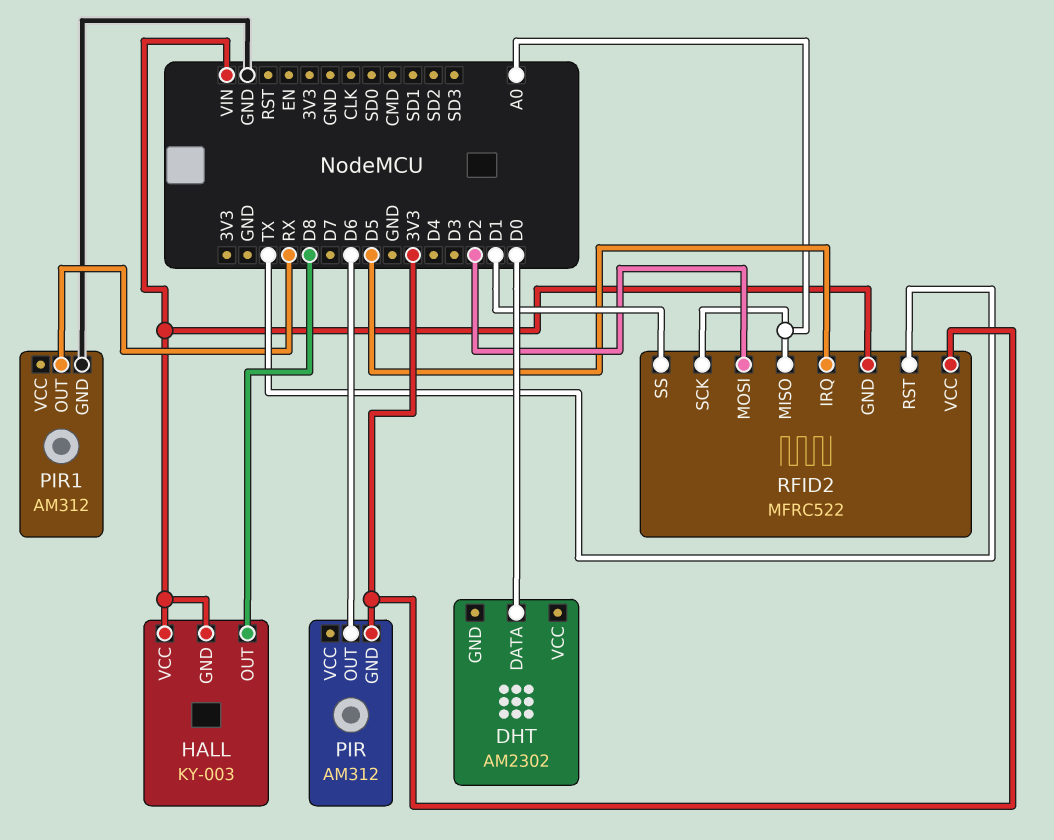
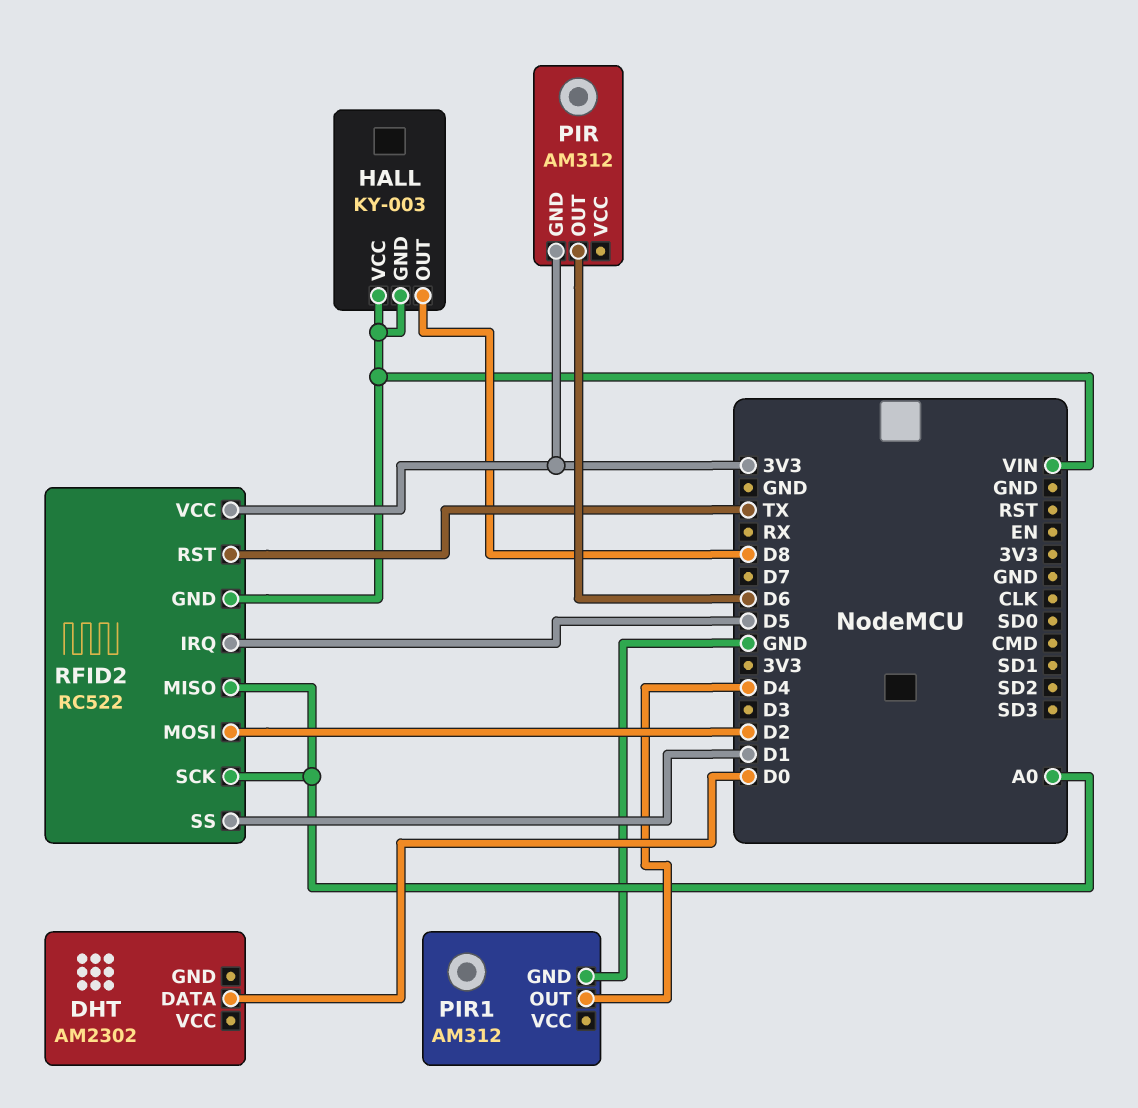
PIR1 pin OUT: RX -> D4
RFID2: MFRC522 -> RC522

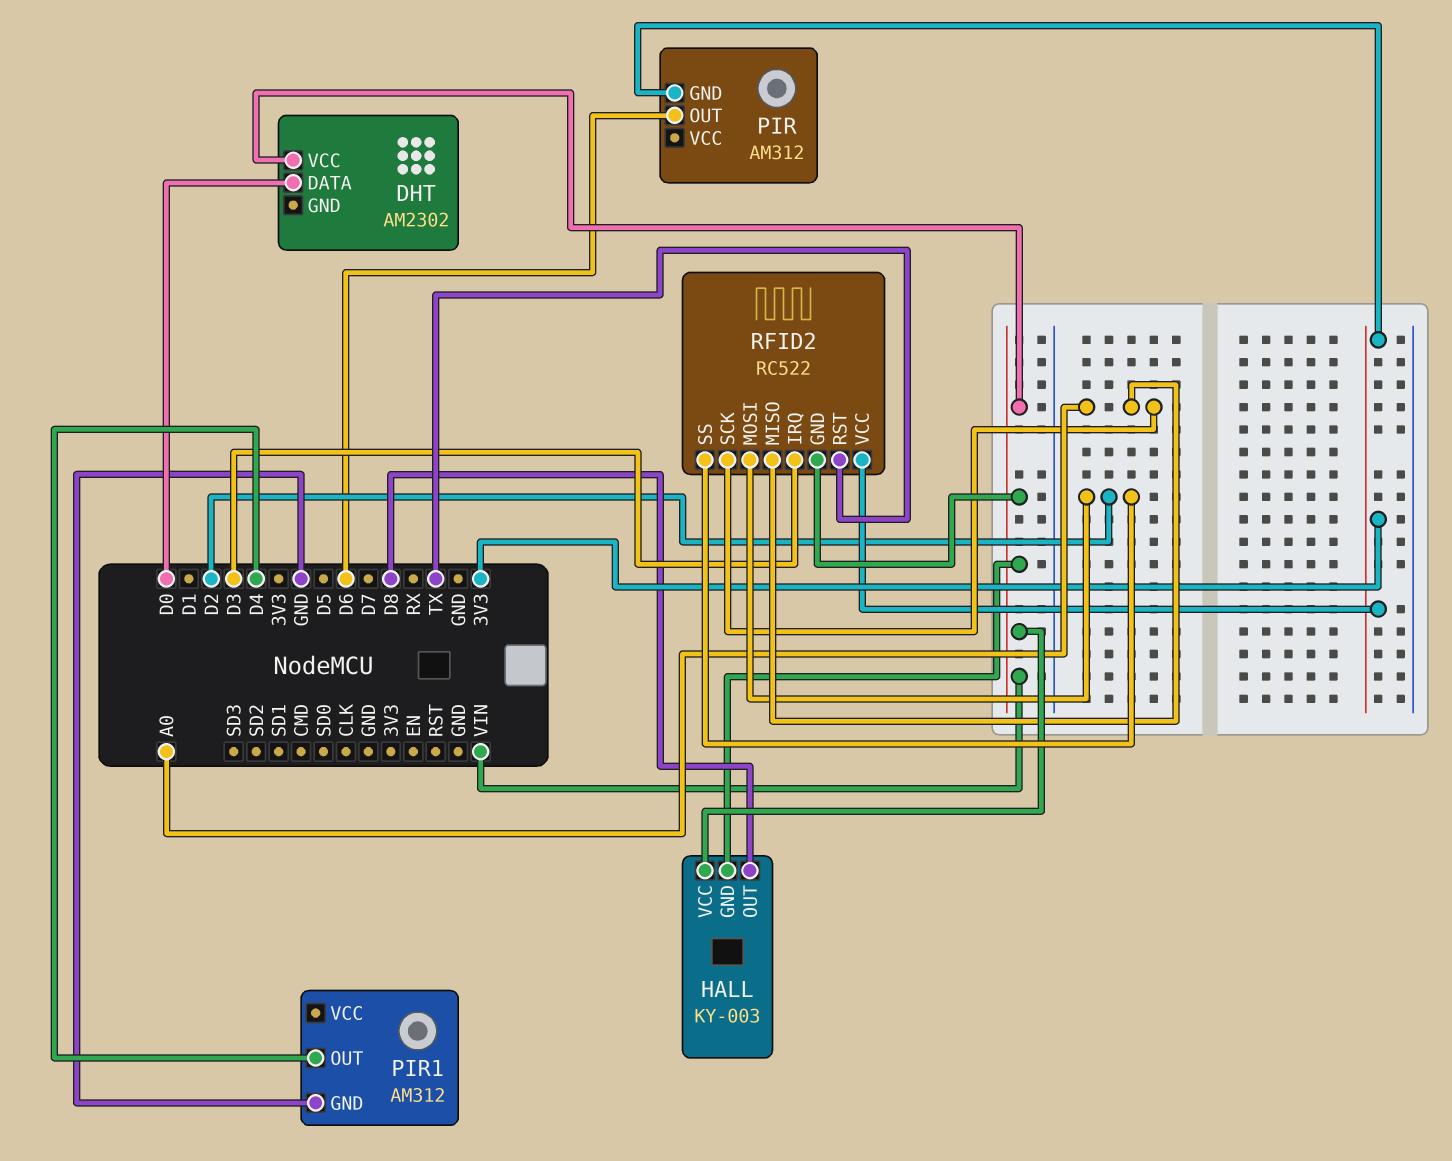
DHT pin VCC: none -> VIN
RFID2 pin IRQ: D5 -> D3
RFID2 pin SS: D1 -> D2

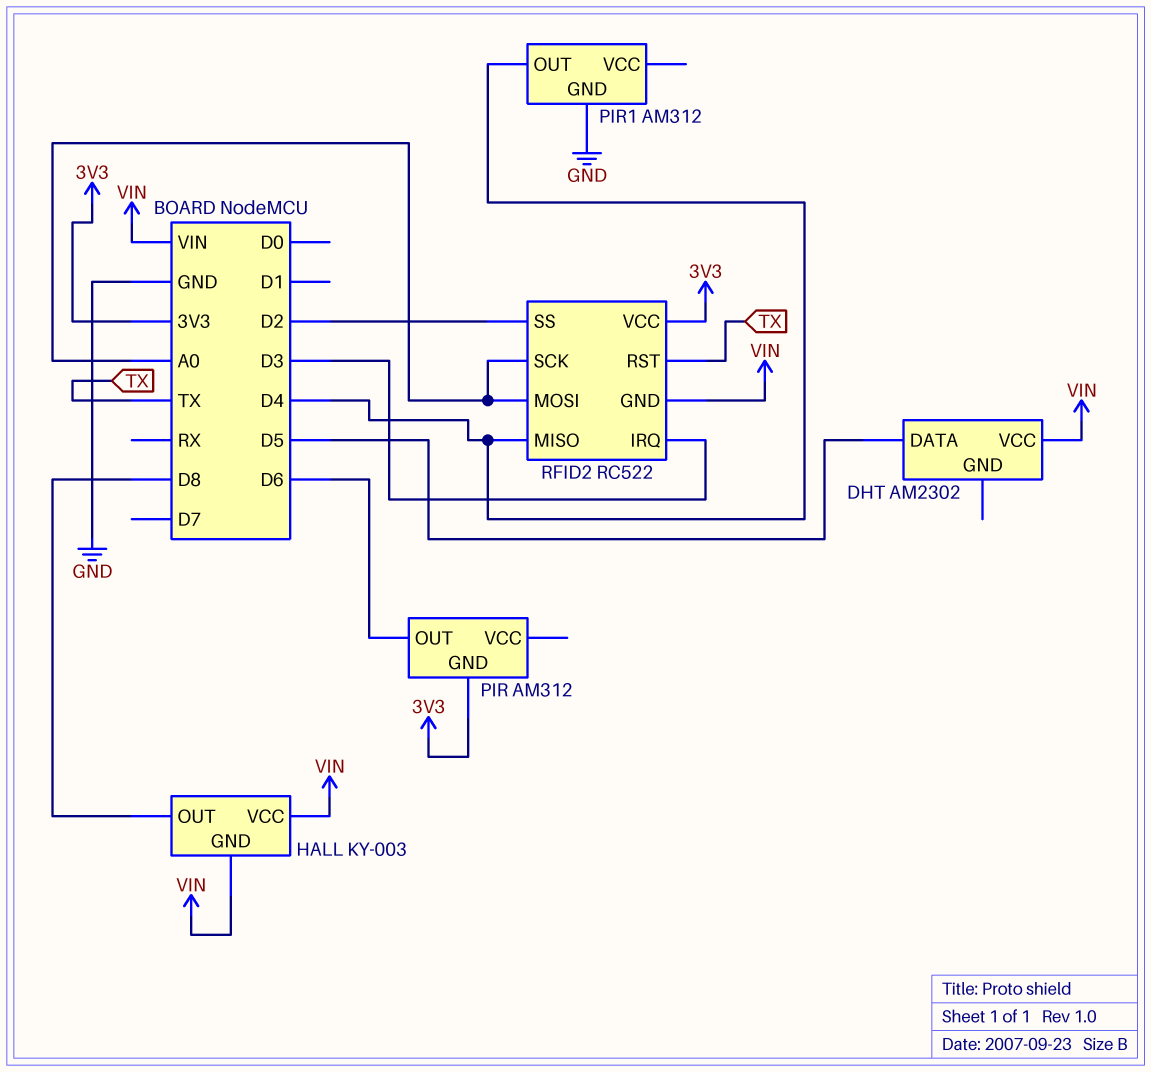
DHT pin DATA: D0 -> D5
RFID2 pin MISO: A0 -> D4
RFID2 pin MOSI: D2 -> A0

